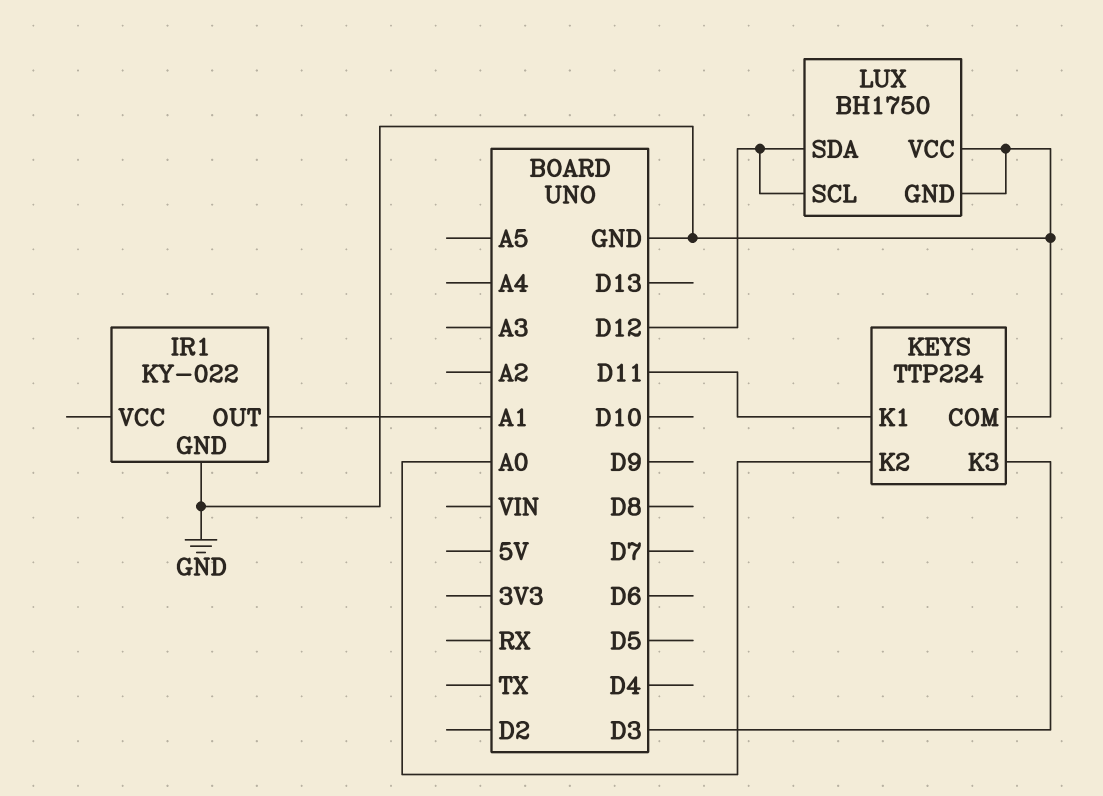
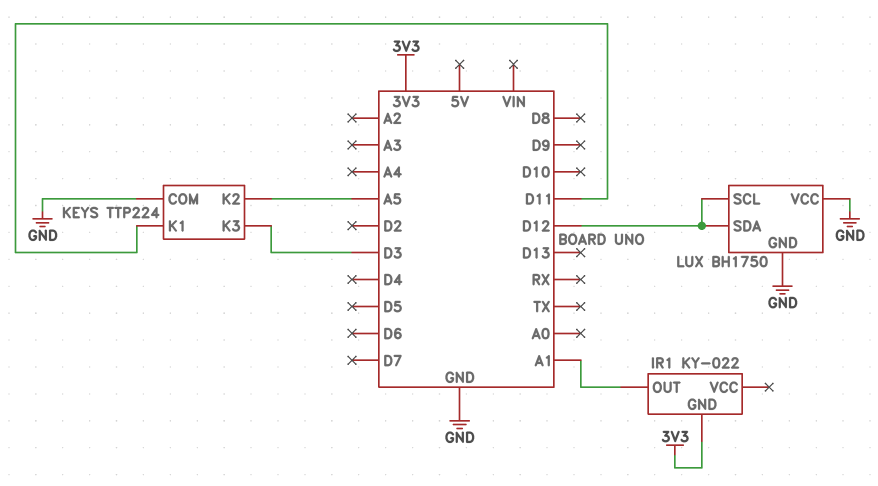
IR1 pin GND: GND -> 3V3
KEYS pin K2: A0 -> A5

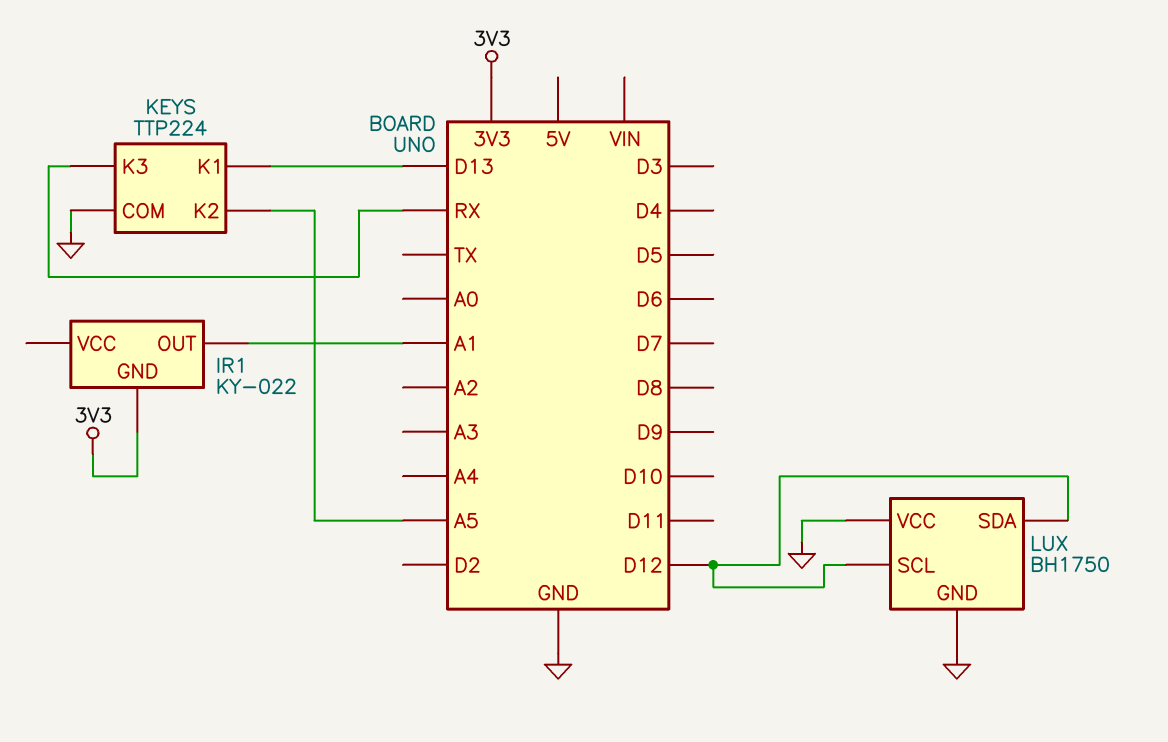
KEYS pin K1: D11 -> D13
KEYS pin K3: D3 -> RX

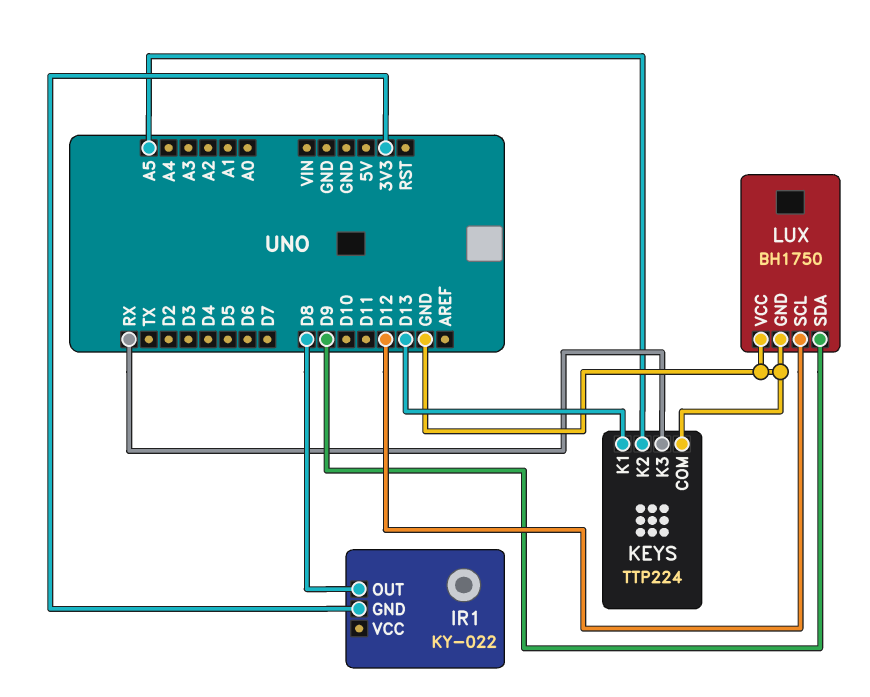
IR1 pin OUT: A1 -> D8
LUX pin SDA: D12 -> D9

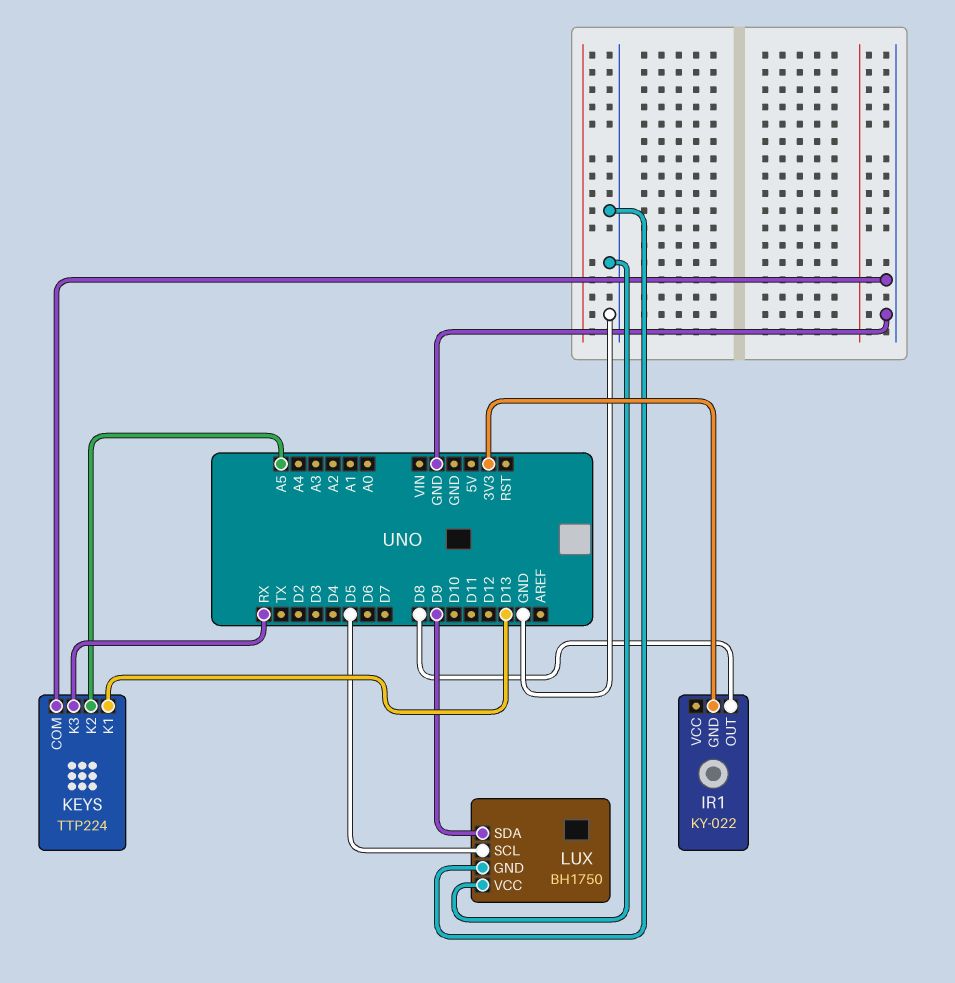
LUX pin SCL: D12 -> D5

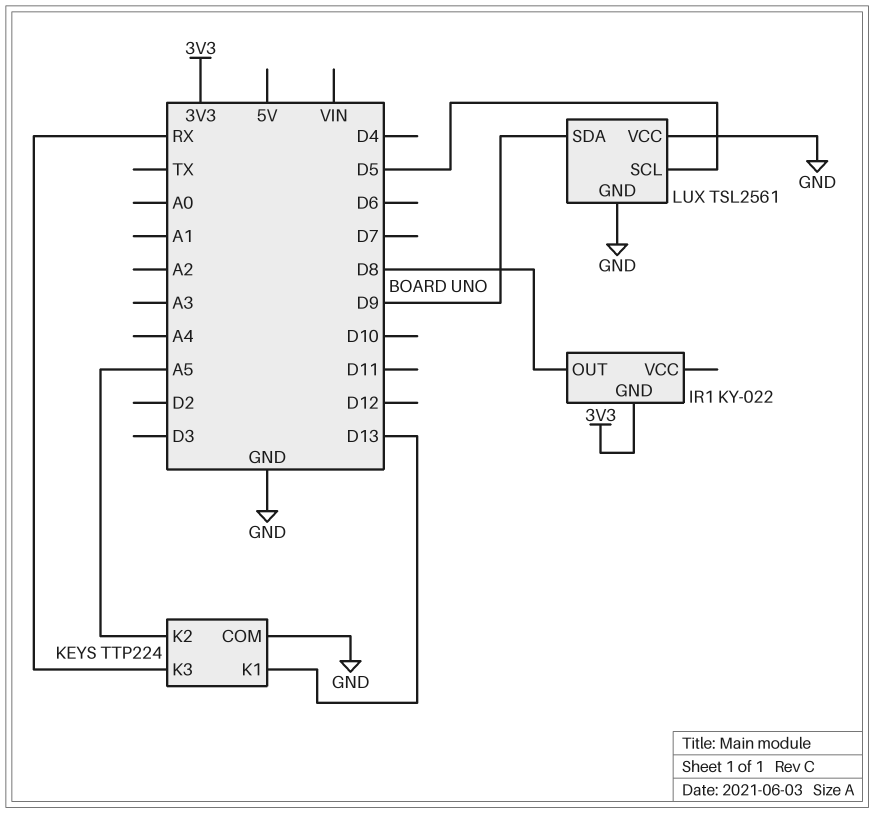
LUX: BH1750 -> TSL2561

